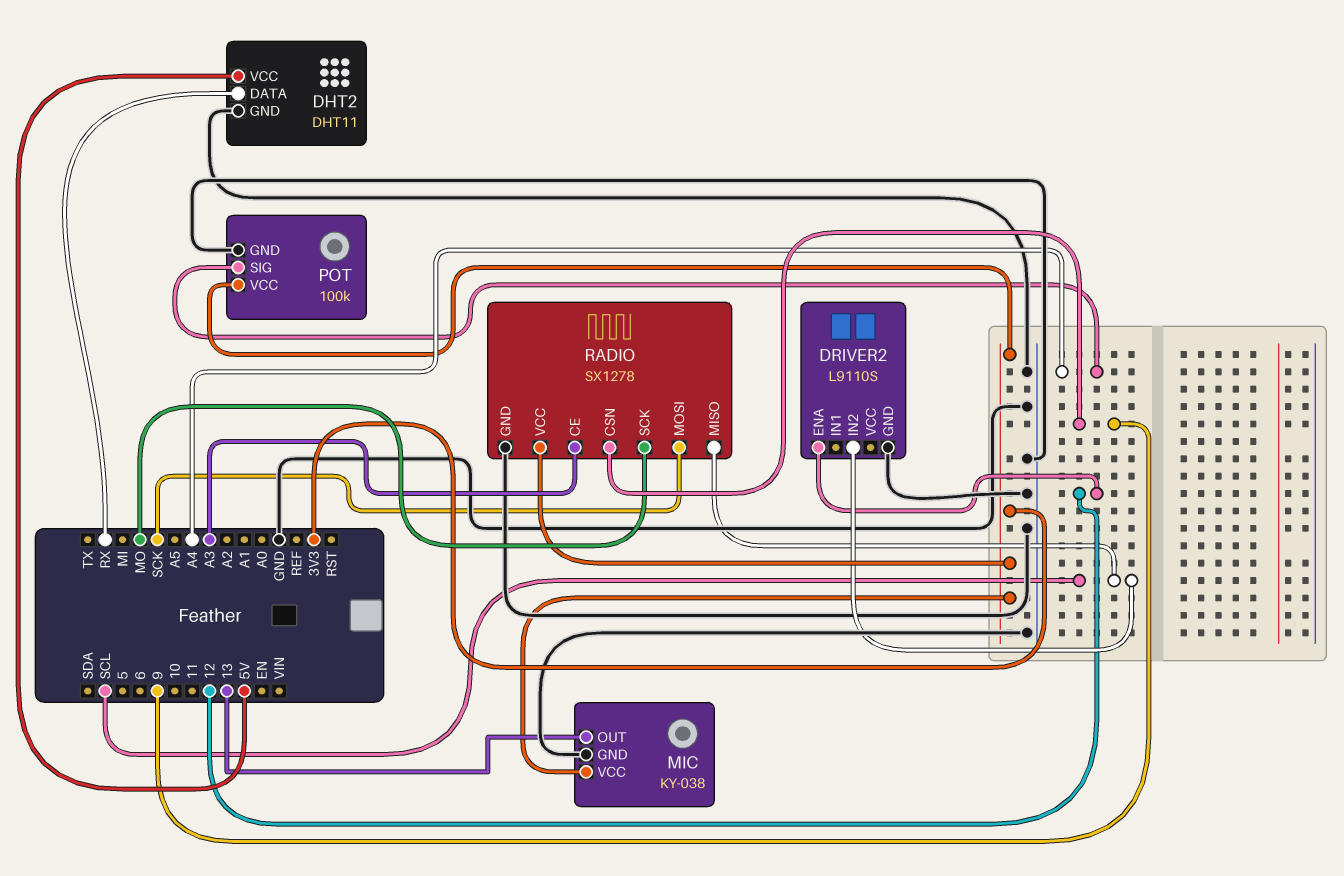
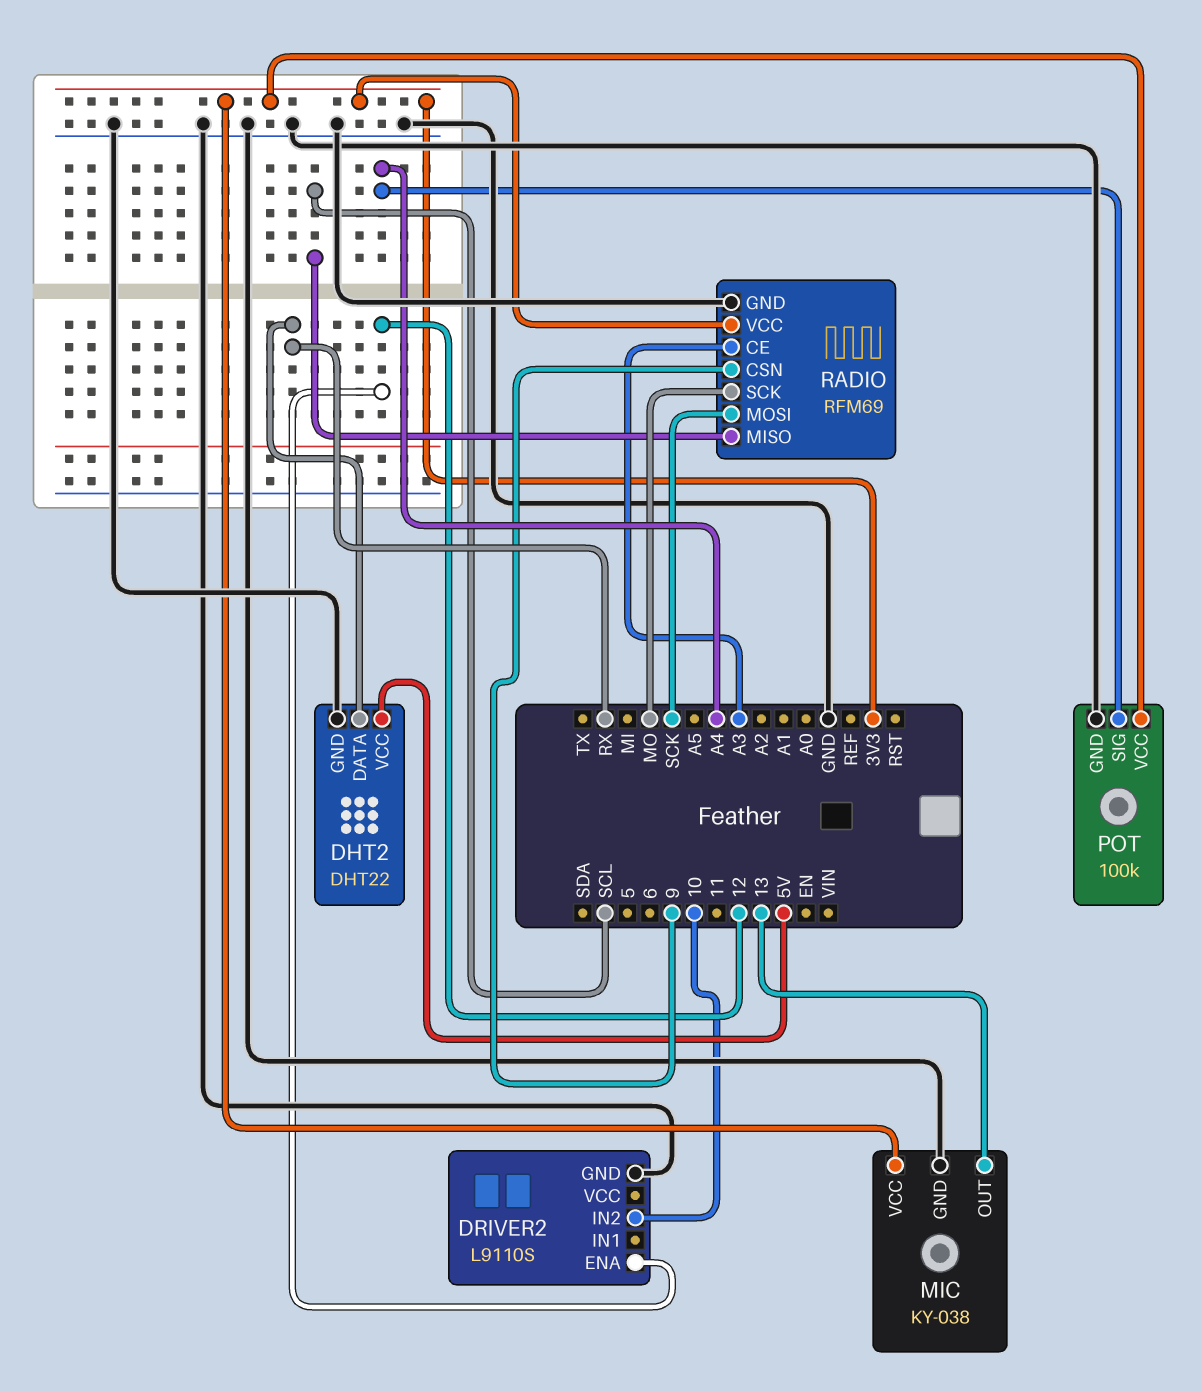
DHT2: DHT11 -> DHT22
DRIVER2 pin IN2: SCL -> 10
RADIO: SX1278 -> RFM69

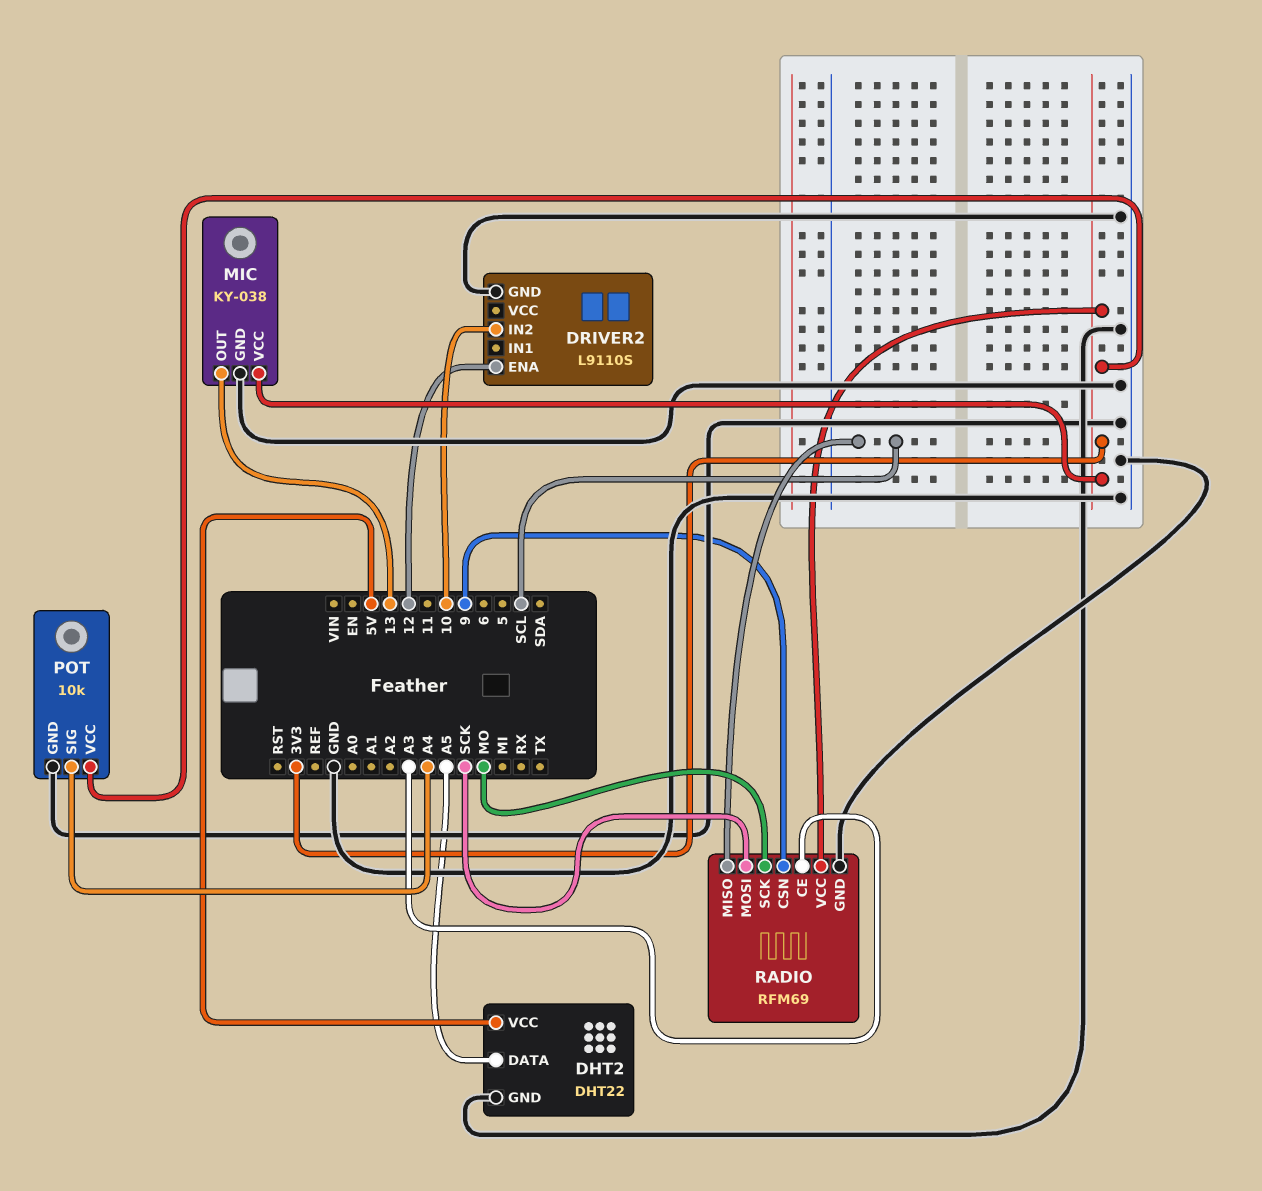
DHT2 pin DATA: RX -> A5
POT: 100k -> 10k

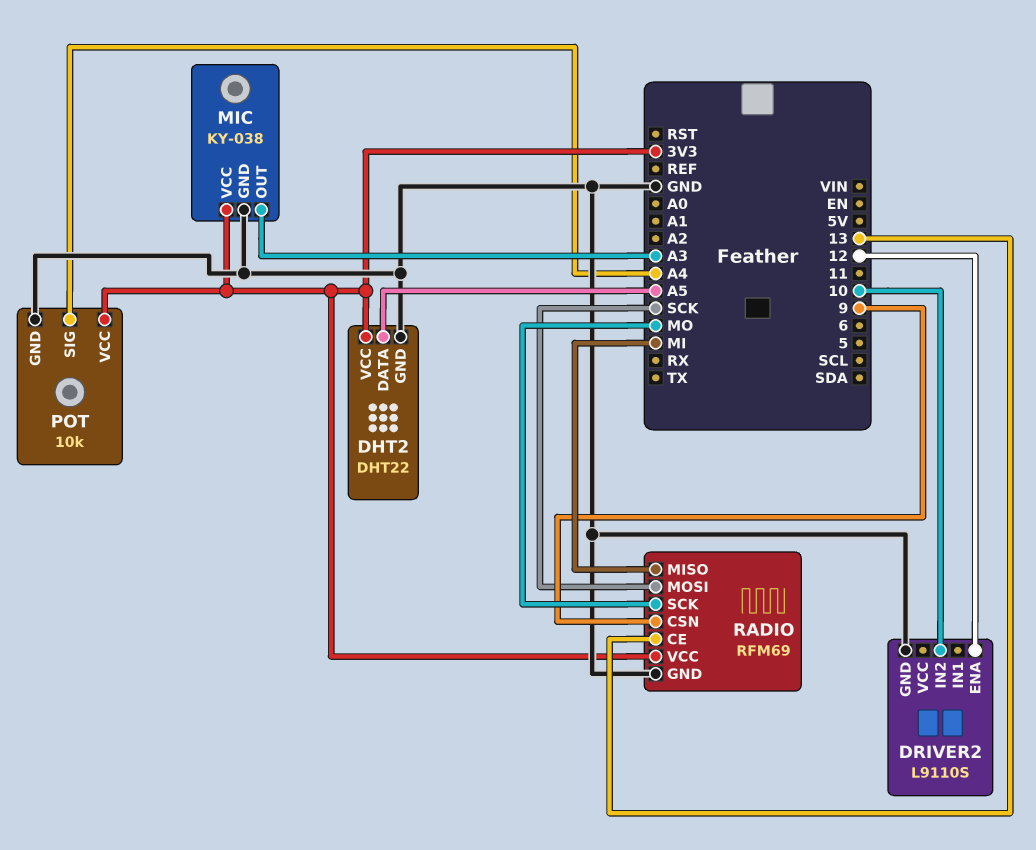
DHT2 pin VCC: 5V -> 3V3
MIC pin OUT: 13 -> A3
RADIO pin CE: A3 -> 13
RADIO pin MISO: SCL -> MI

